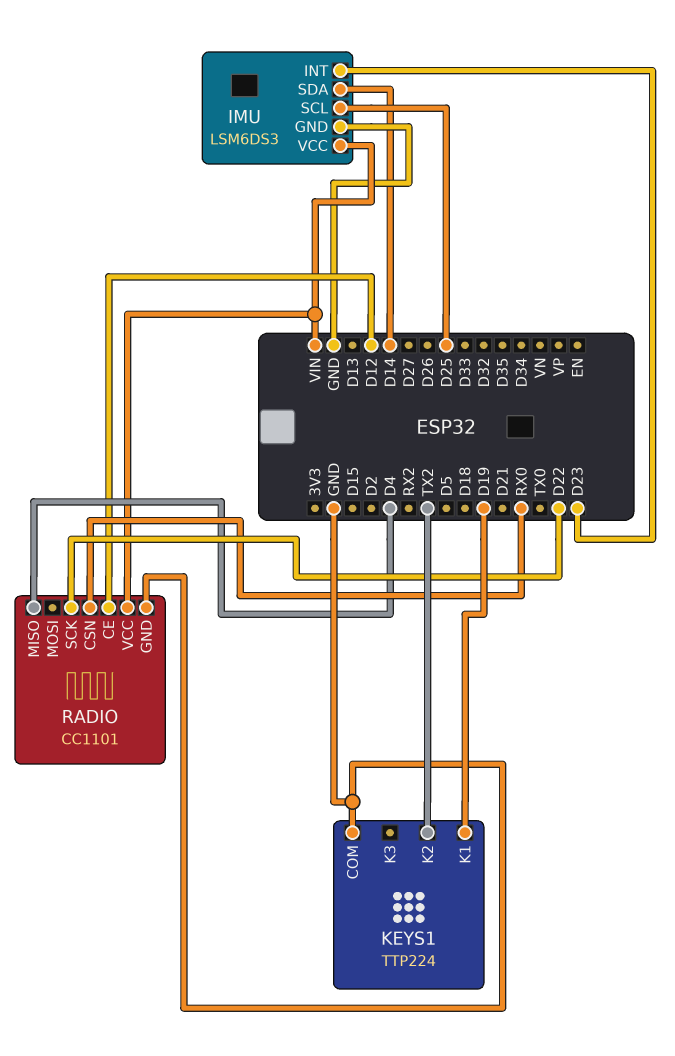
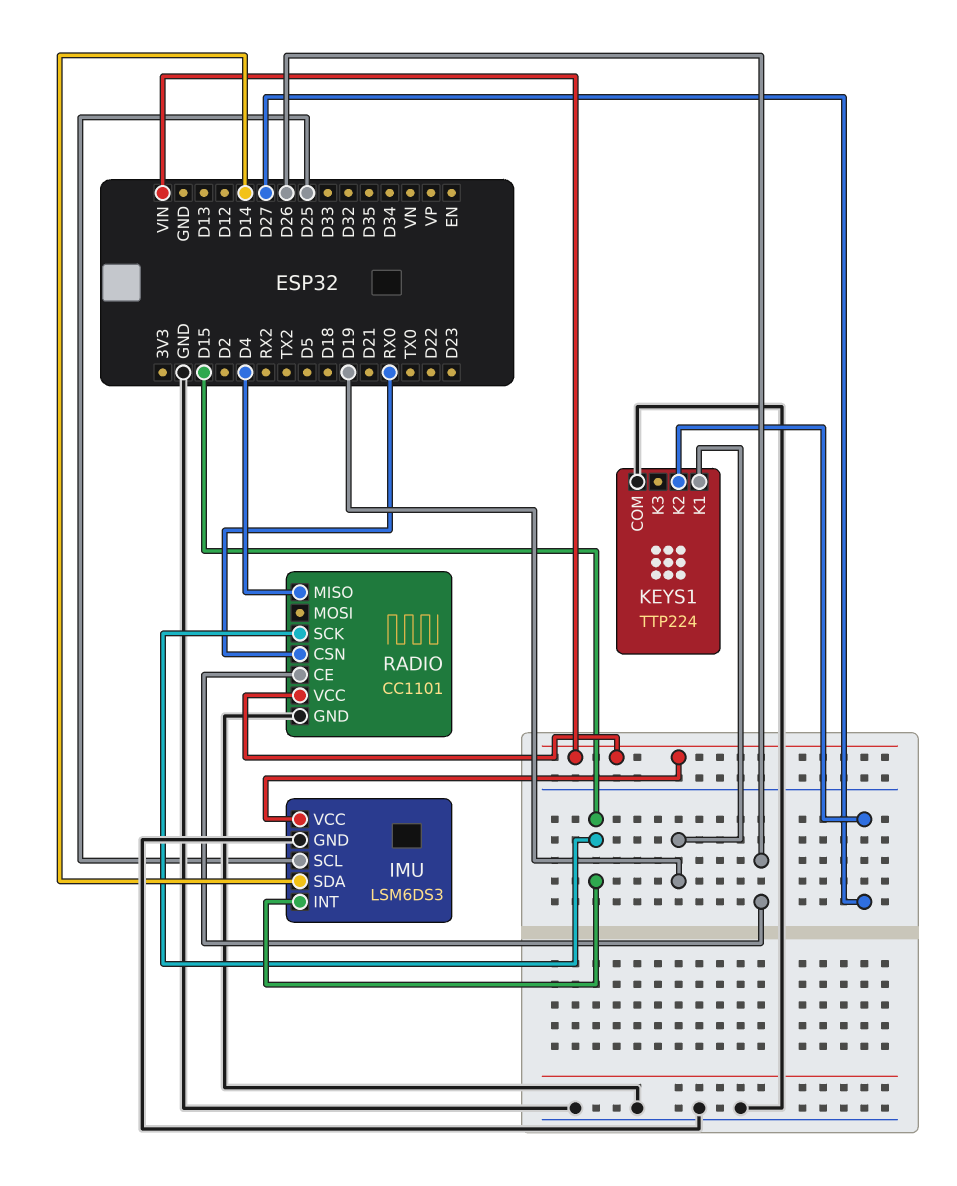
IMU pin INT: D23 -> D15
KEYS1 pin K2: TX2 -> D27
RADIO pin CE: D12 -> D26
RADIO pin SCK: D22 -> D15

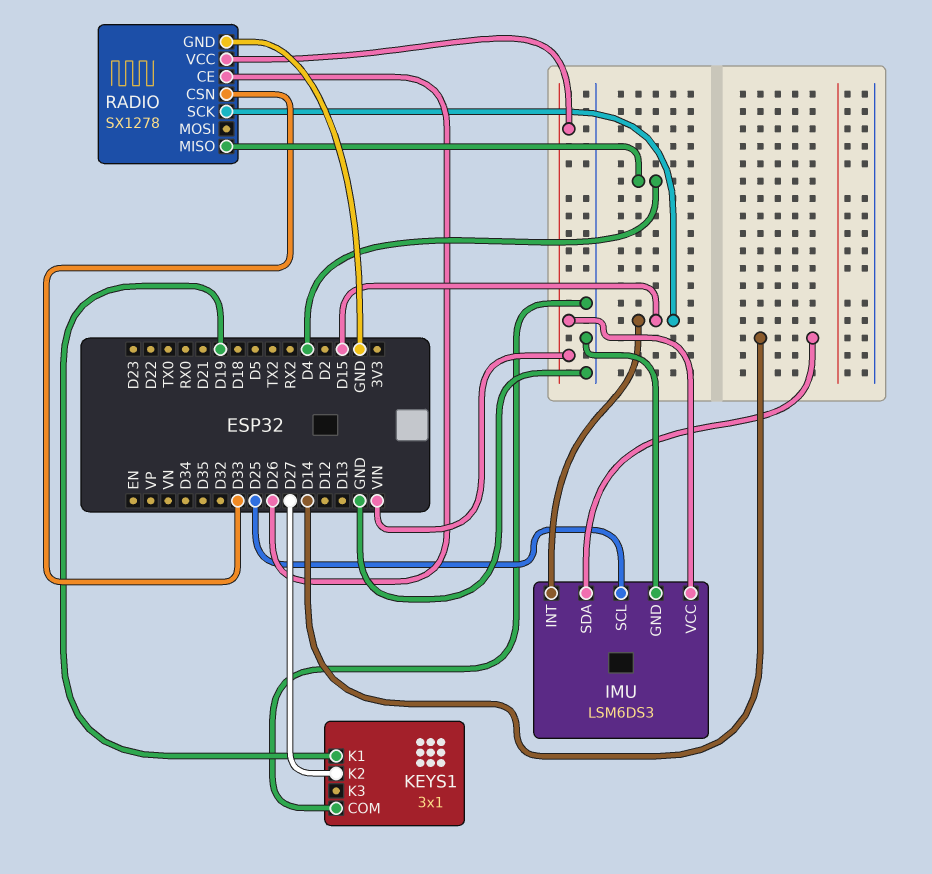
KEYS1: TTP224 -> 3x1
RADIO: CC1101 -> SX1278
RADIO pin CSN: RX0 -> D33

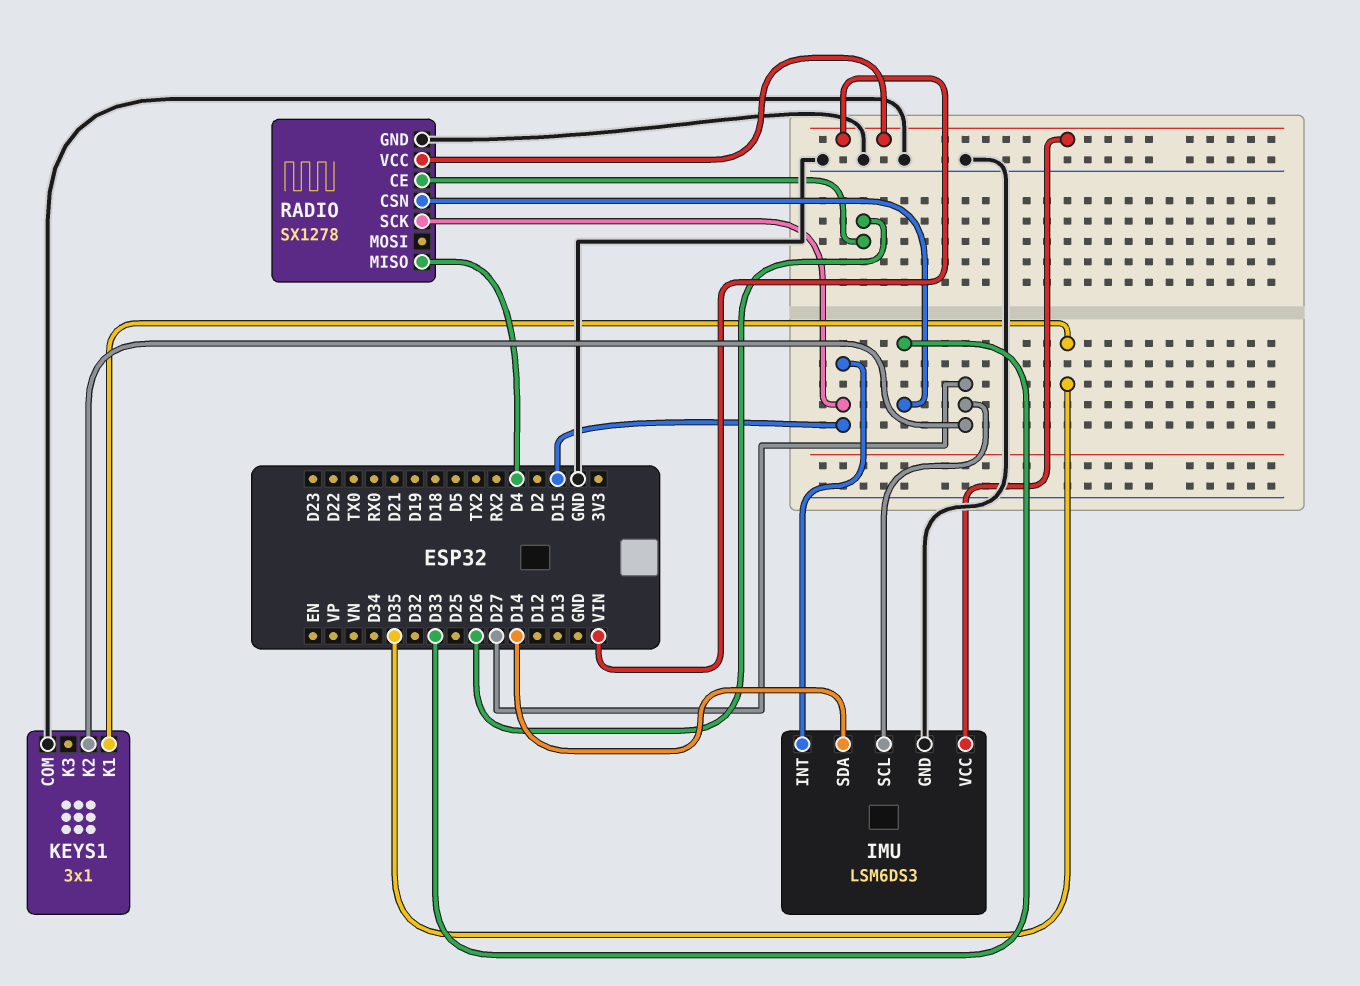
IMU pin SCL: D25 -> D27
KEYS1 pin K1: D19 -> D35

